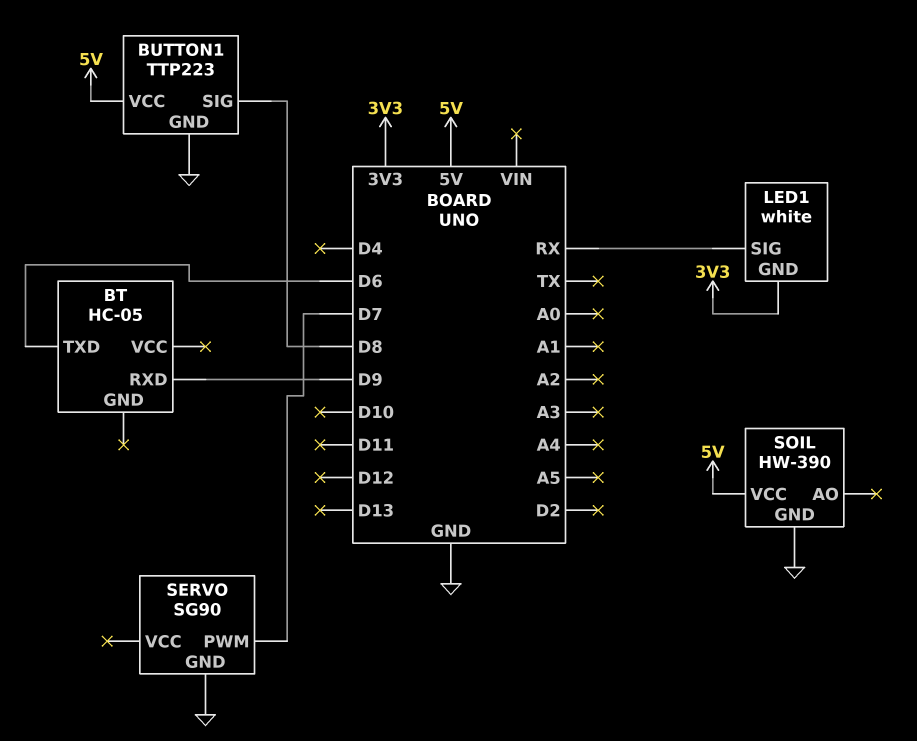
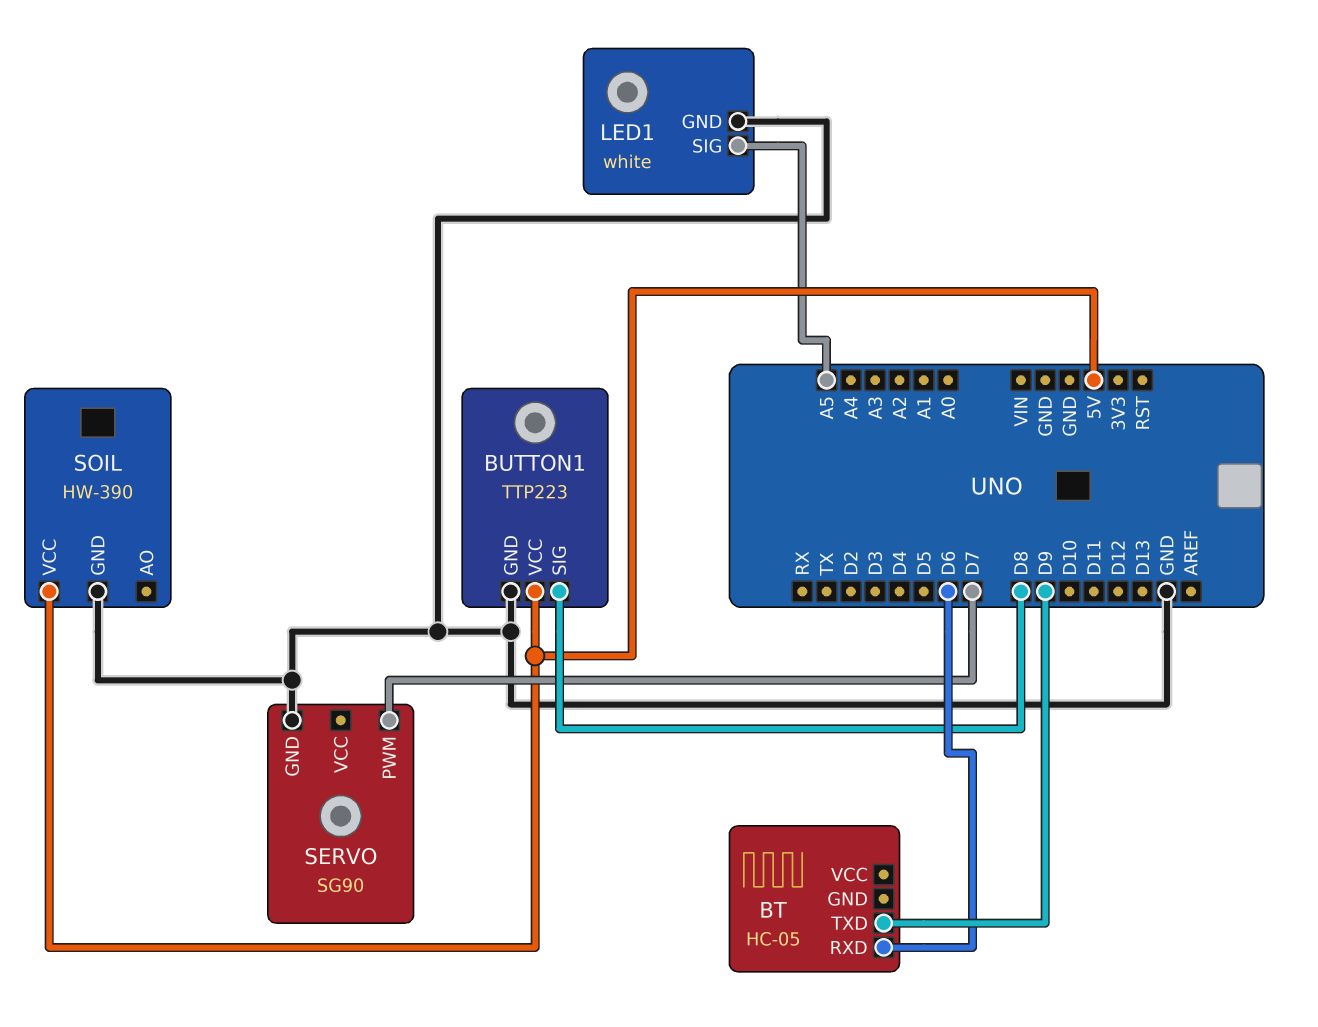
BT pin RXD: D9 -> D6
BT pin TXD: D6 -> D9
LED1 pin GND: 3V3 -> GND
LED1 pin SIG: RX -> A5

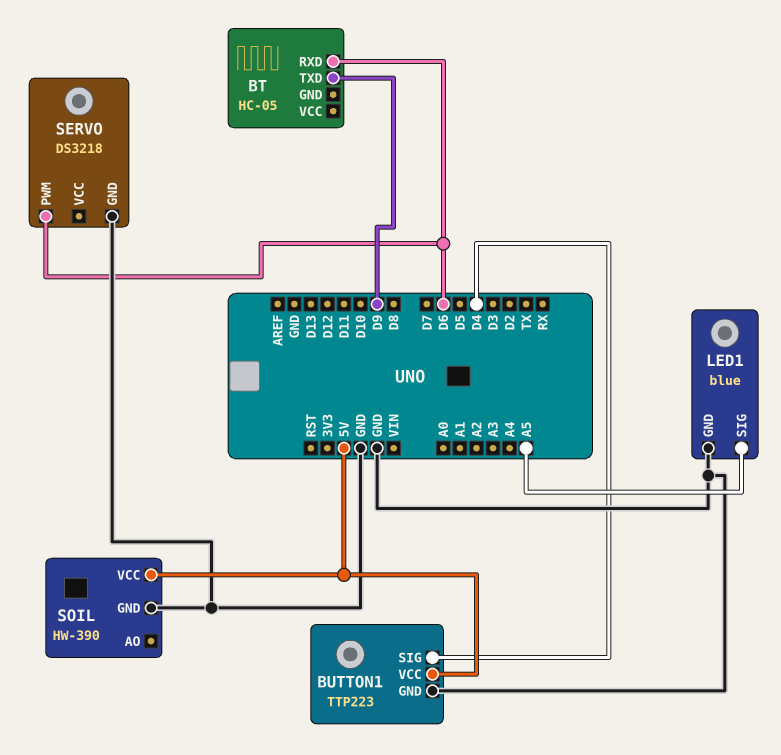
BUTTON1 pin SIG: D8 -> D4
LED1: white -> blue
SERVO: SG90 -> DS3218
SERVO pin PWM: D7 -> D6

